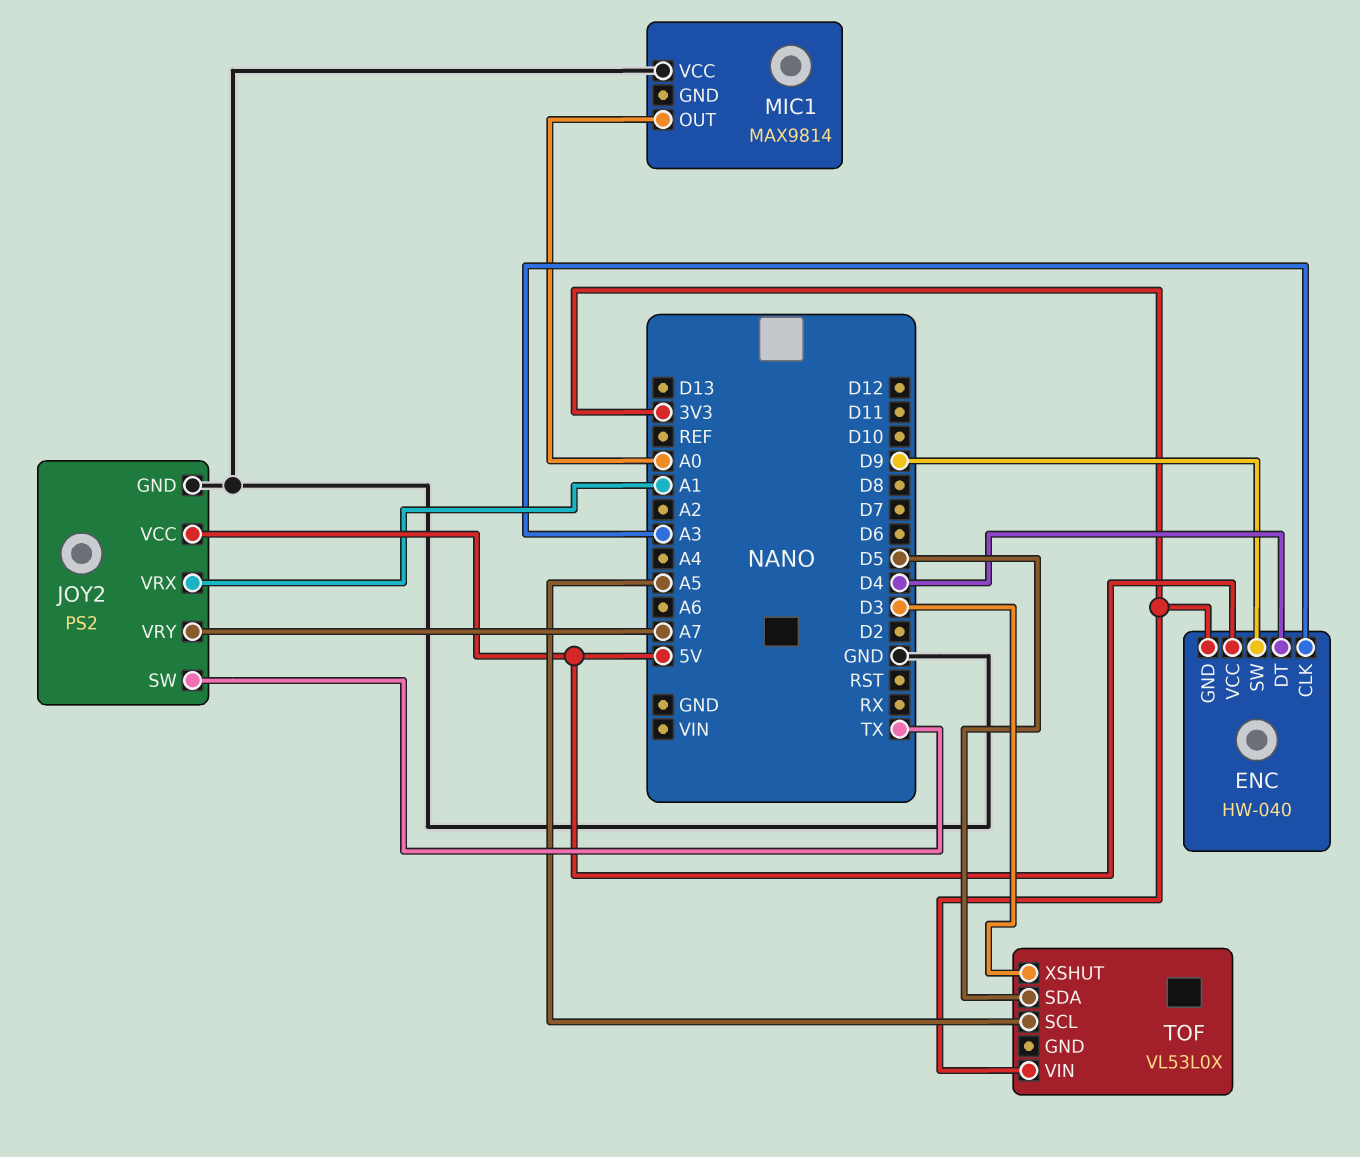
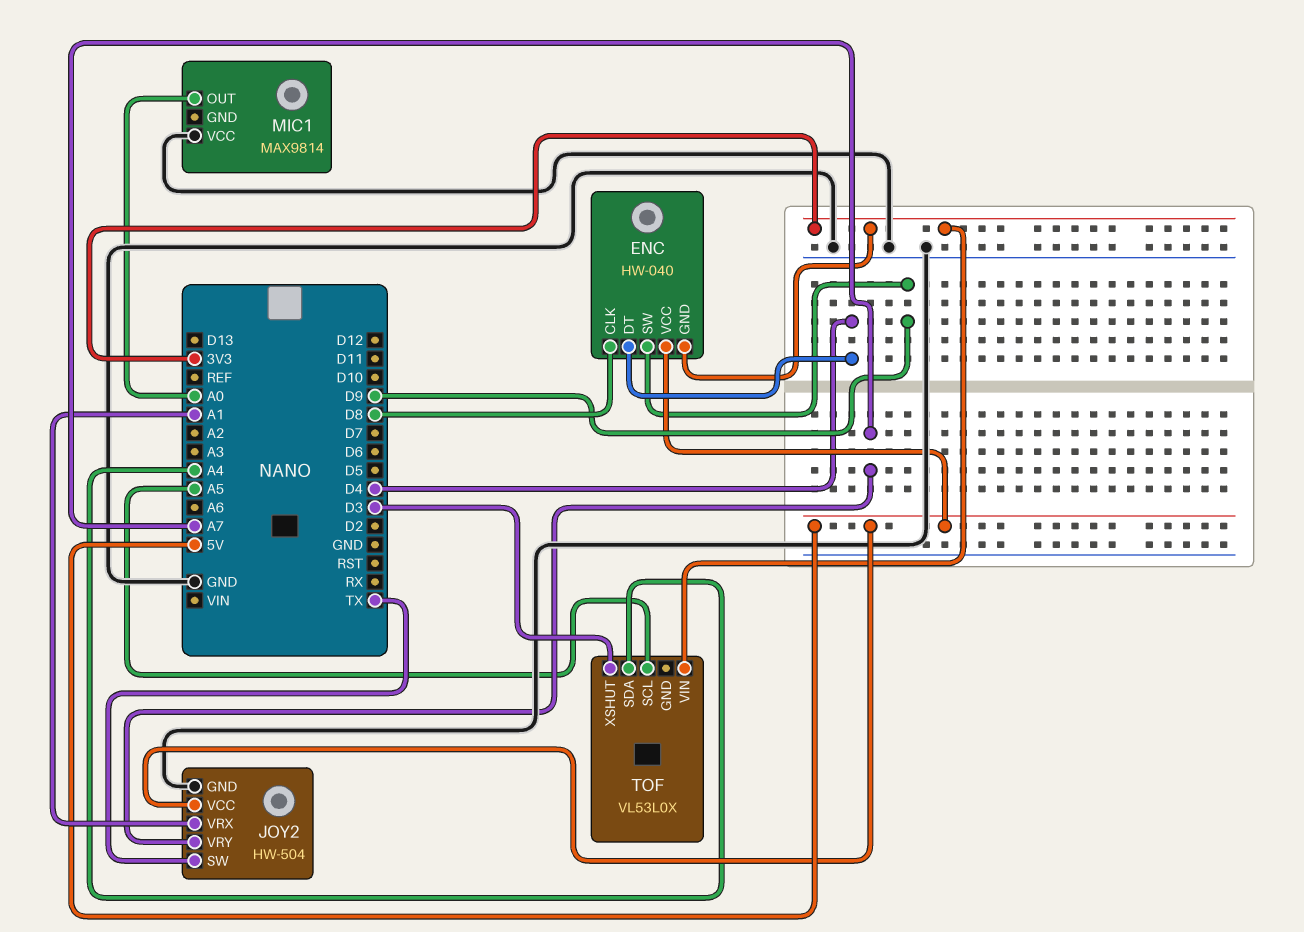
ENC pin CLK: A3 -> D8
JOY2: PS2 -> HW-504
TOF pin SDA: D5 -> A4

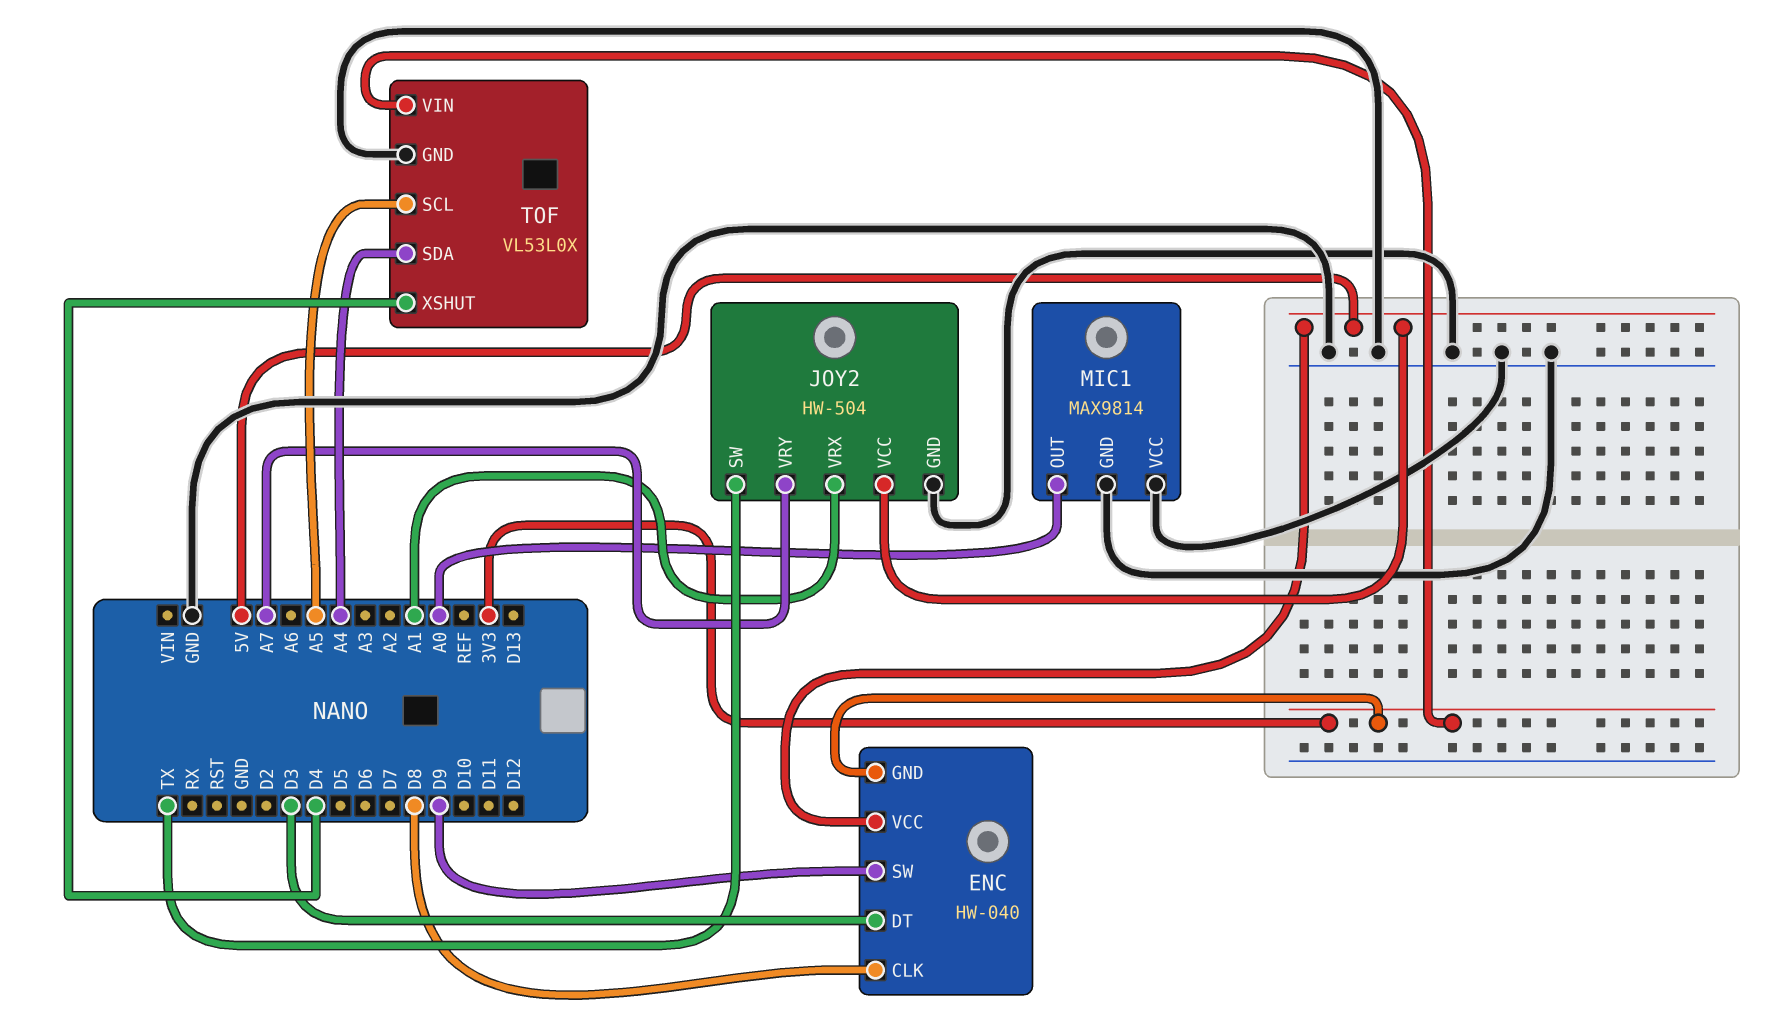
ENC pin DT: D4 -> D3
MIC1 pin GND: none -> GND
TOF pin GND: none -> GND
TOF pin XSHUT: D3 -> D4

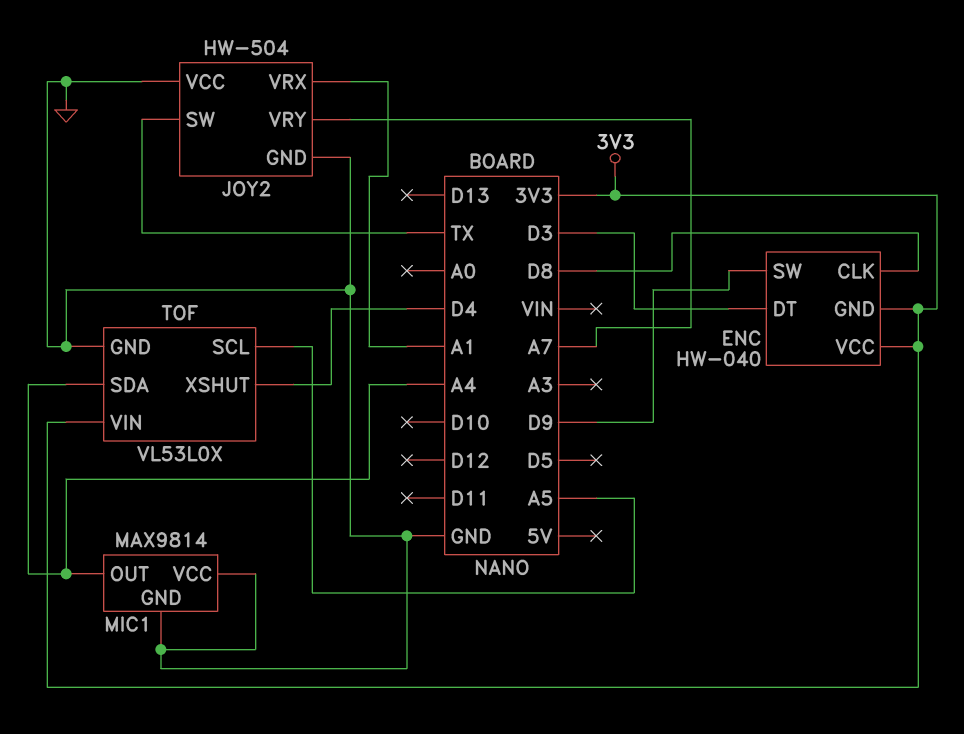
ENC pin VCC: 5V -> 3V3
JOY2 pin VCC: 5V -> GND
MIC1 pin OUT: A0 -> A4

